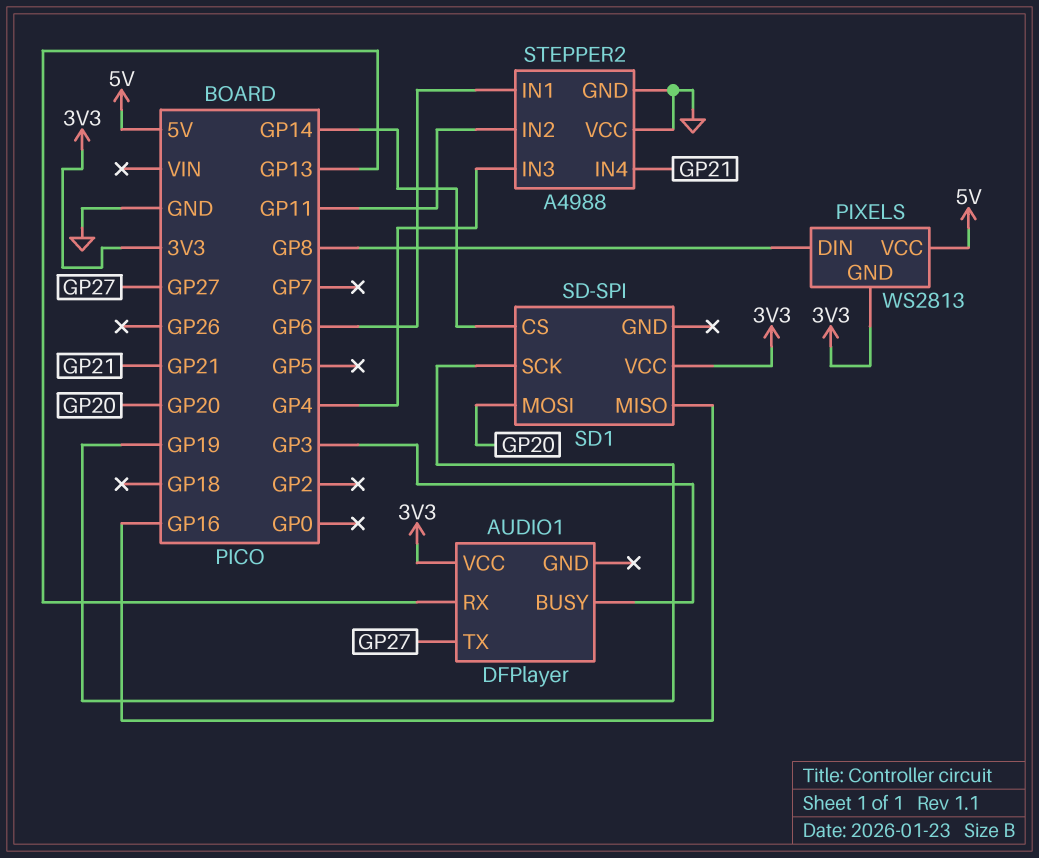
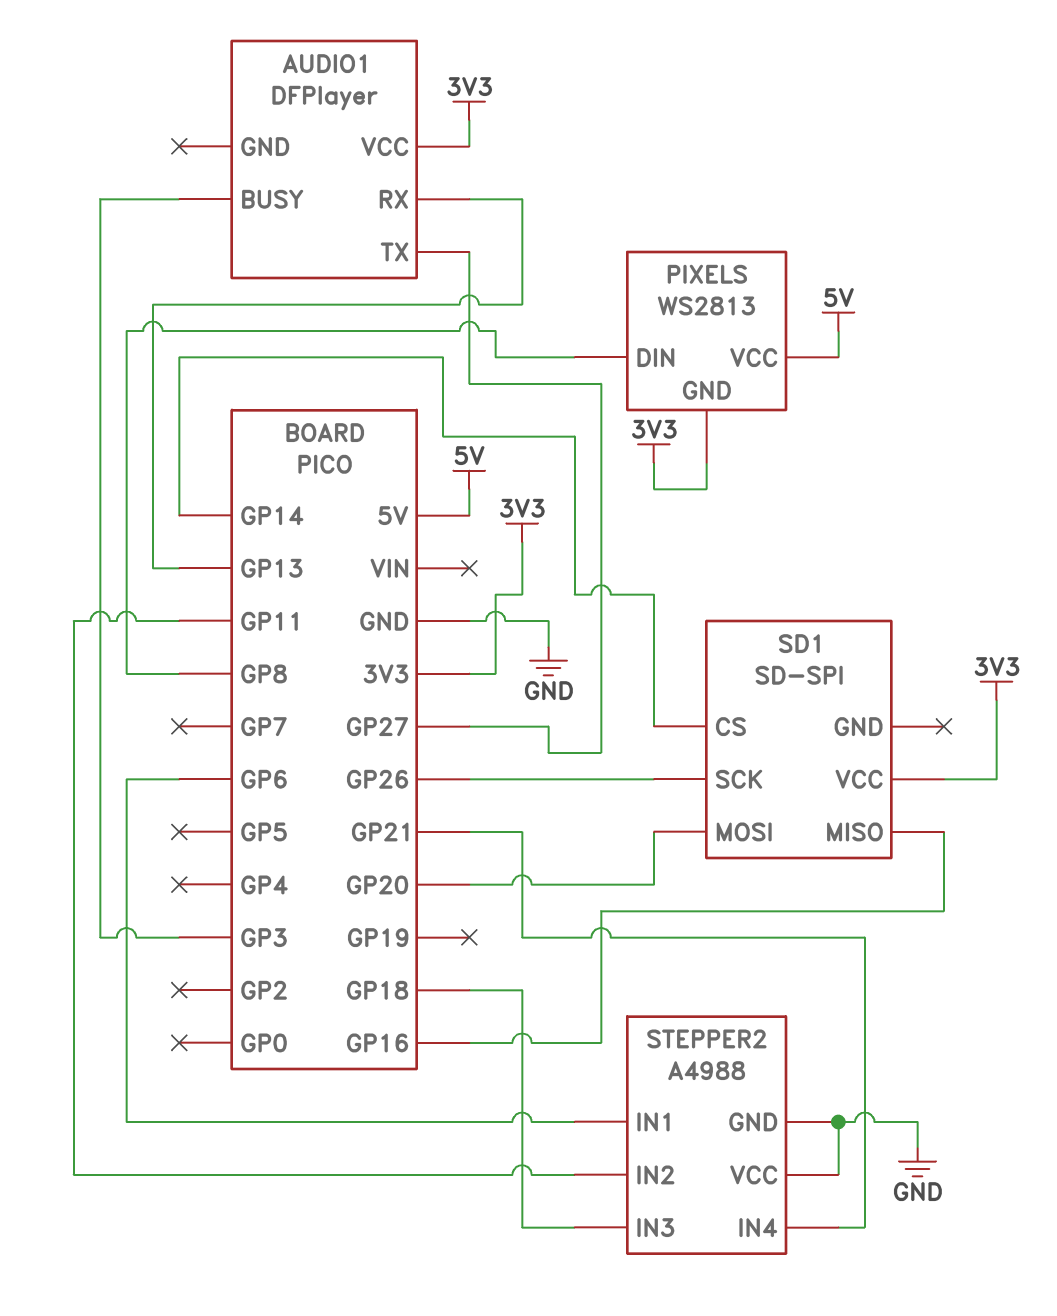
SD1 pin SCK: GP19 -> GP26
STEPPER2 pin IN3: GP4 -> GP18

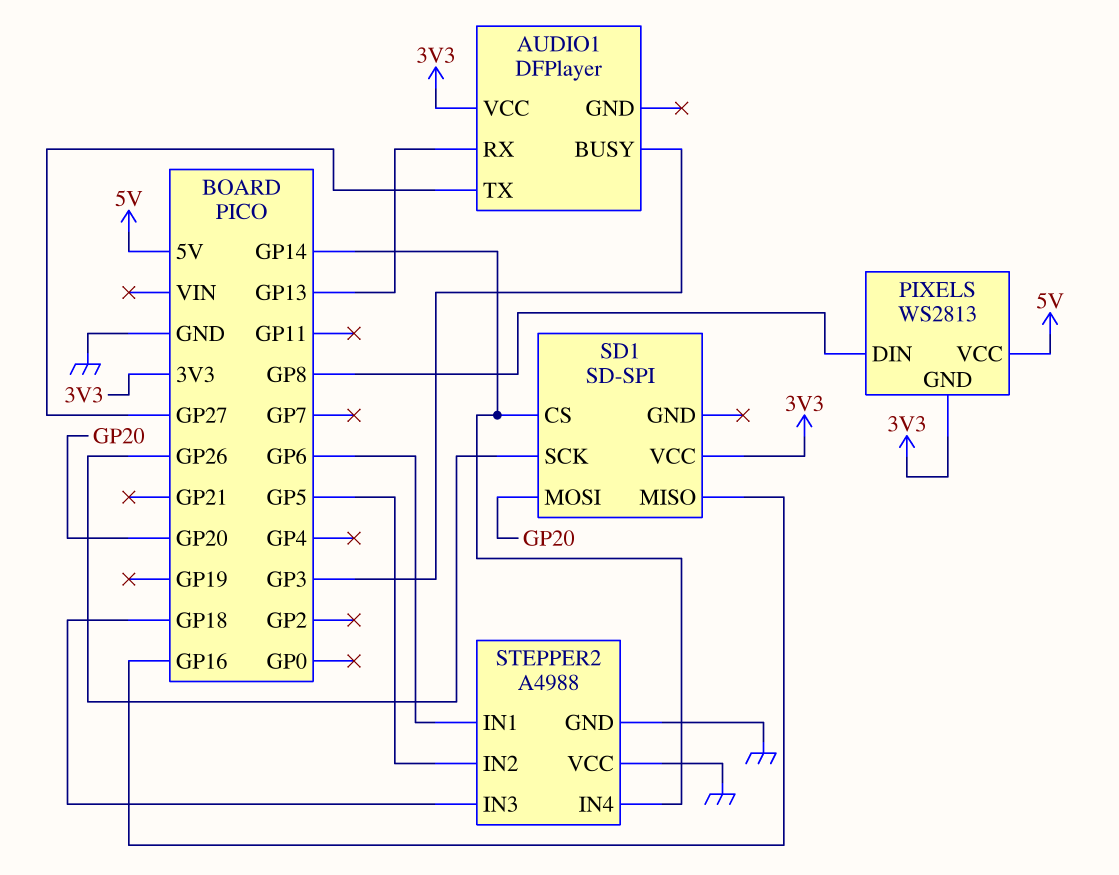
STEPPER2 pin IN2: GP11 -> GP5
STEPPER2 pin IN4: GP21 -> GP14

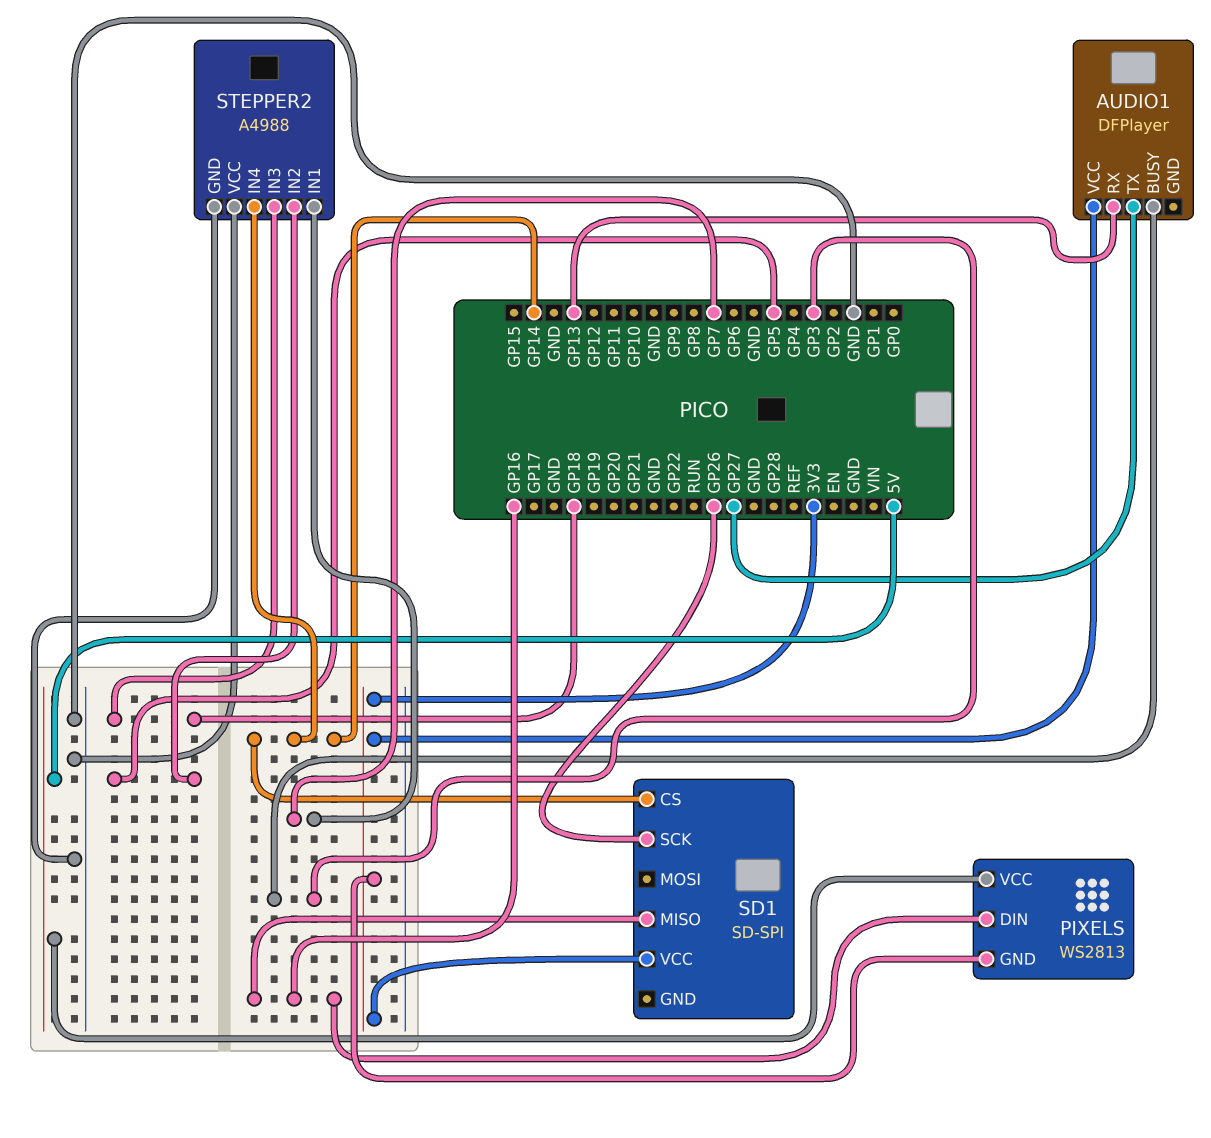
PIXELS pin DIN: GP8 -> GP16
SD1 pin MOSI: GP20 -> none
STEPPER2 pin IN1: GP6 -> GP7

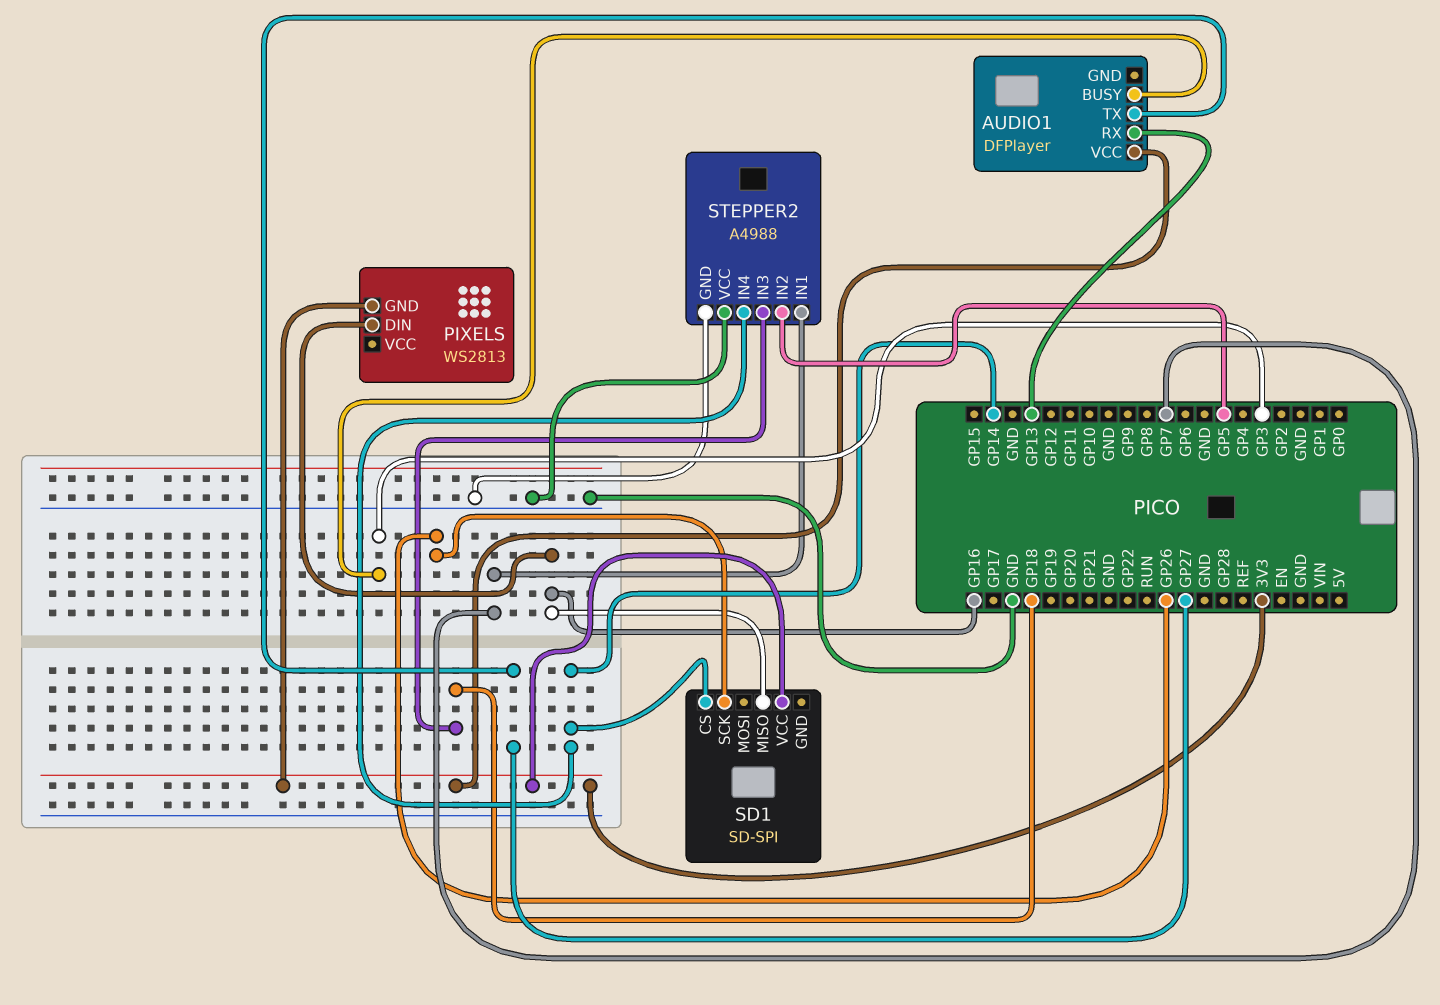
PIXELS pin VCC: 5V -> none

